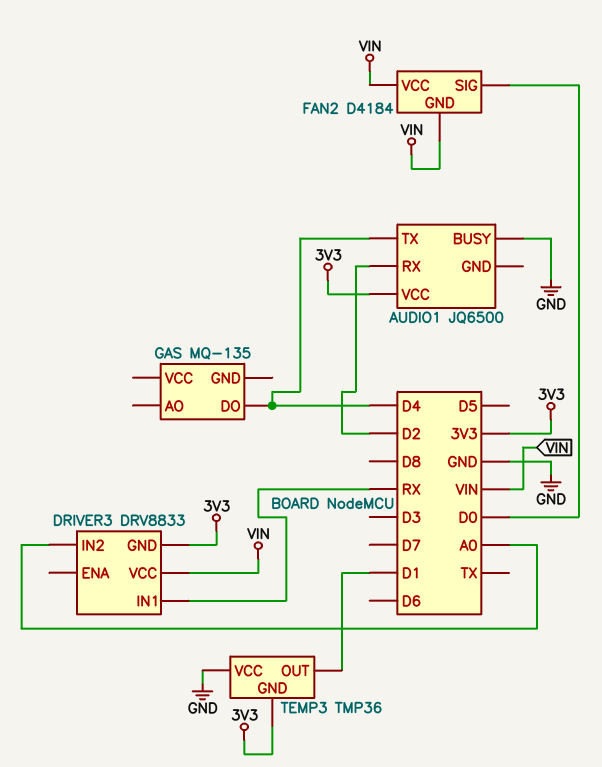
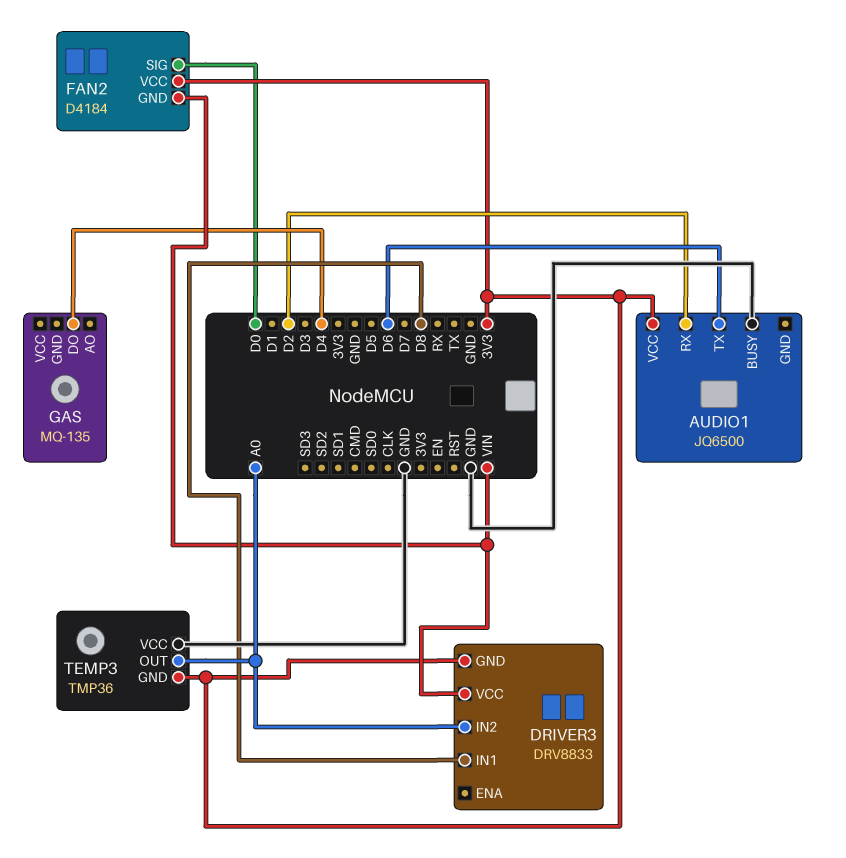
AUDIO1 pin TX: D4 -> D6
DRIVER3 pin IN1: RX -> D8
FAN2 pin VCC: VIN -> 3V3
TEMP3 pin OUT: D1 -> A0

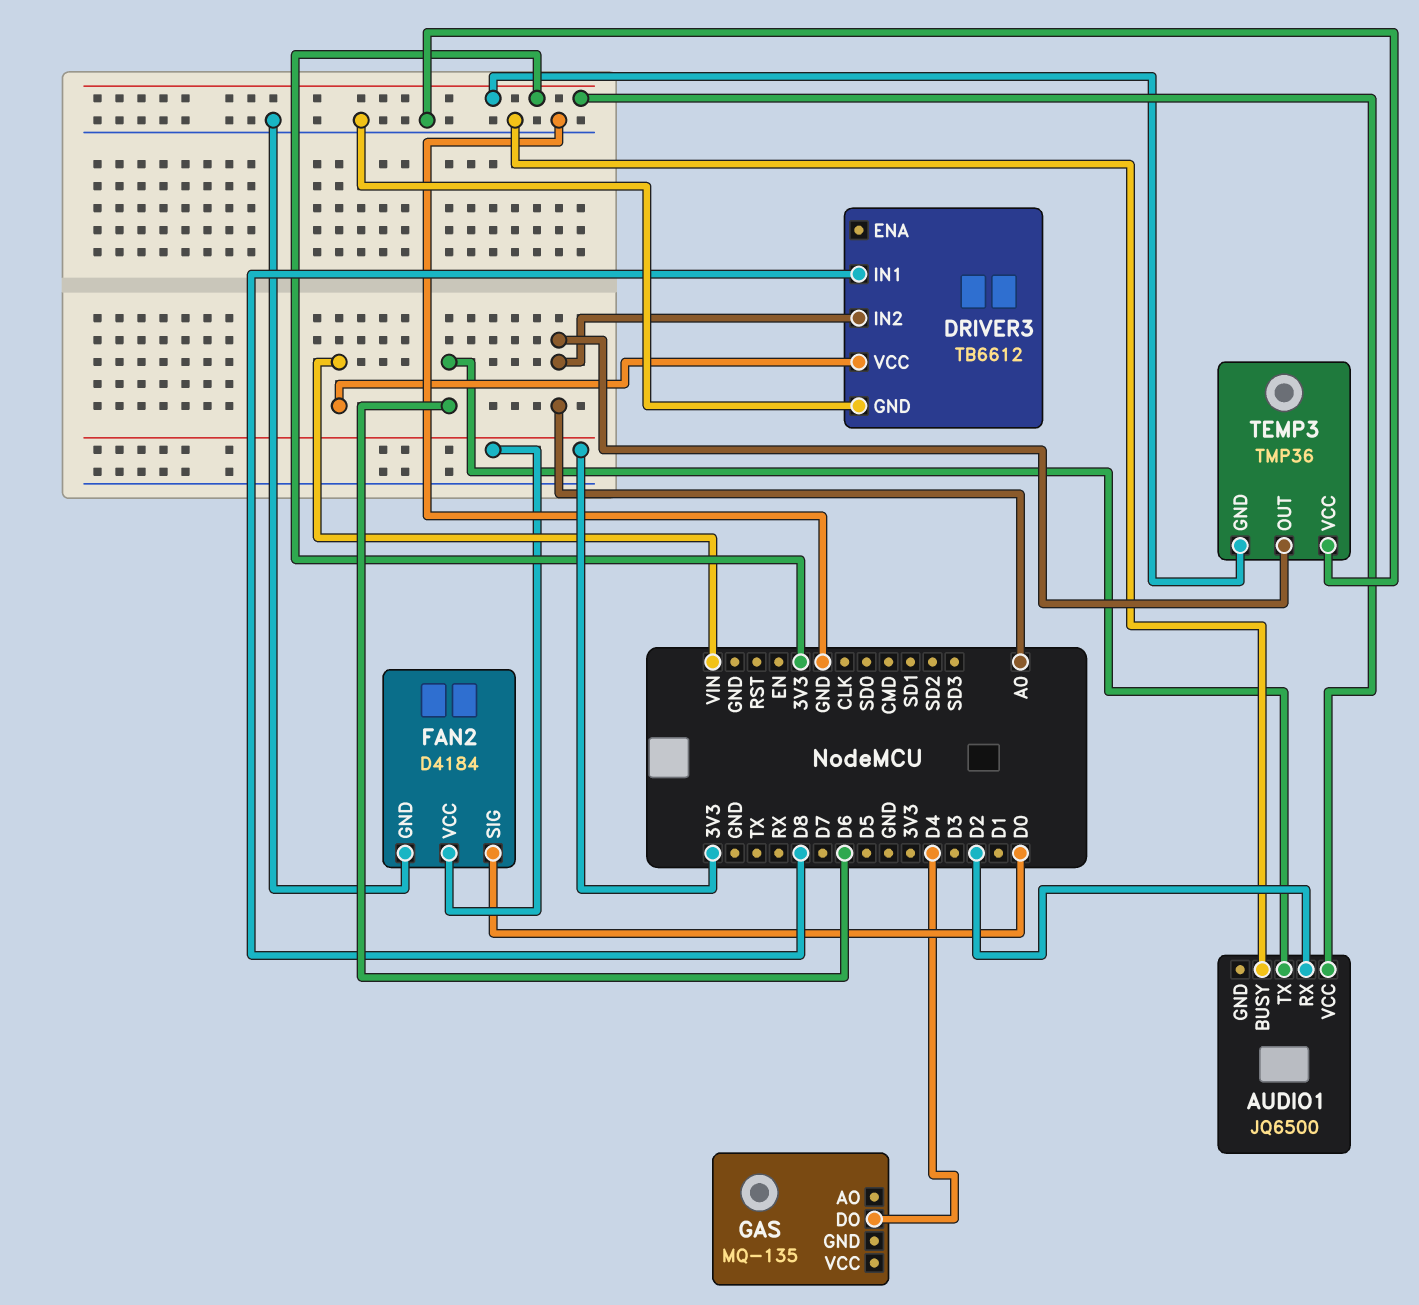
DRIVER3: DRV8833 -> TB6612
DRIVER3 pin GND: 3V3 -> GND
FAN2 pin GND: VIN -> GND

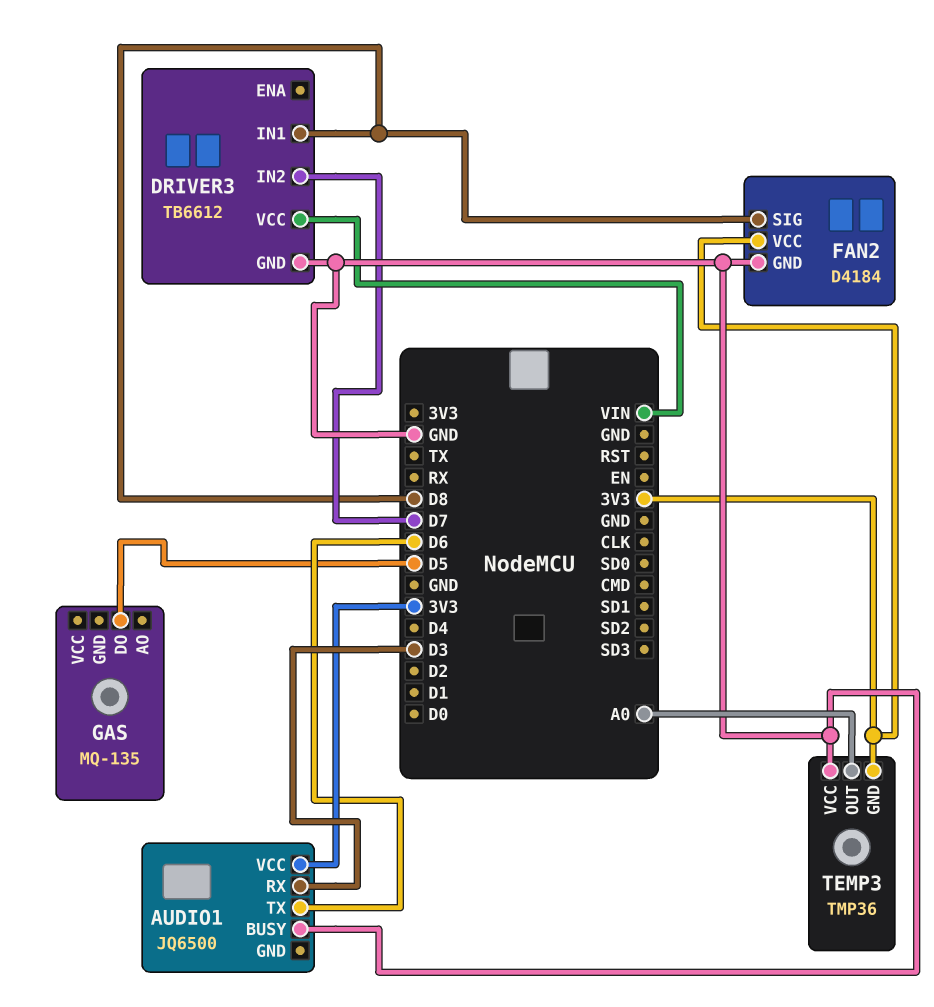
AUDIO1 pin RX: D2 -> D3
DRIVER3 pin IN2: A0 -> D7
FAN2 pin SIG: D0 -> D8
GAS pin DO: D4 -> D5

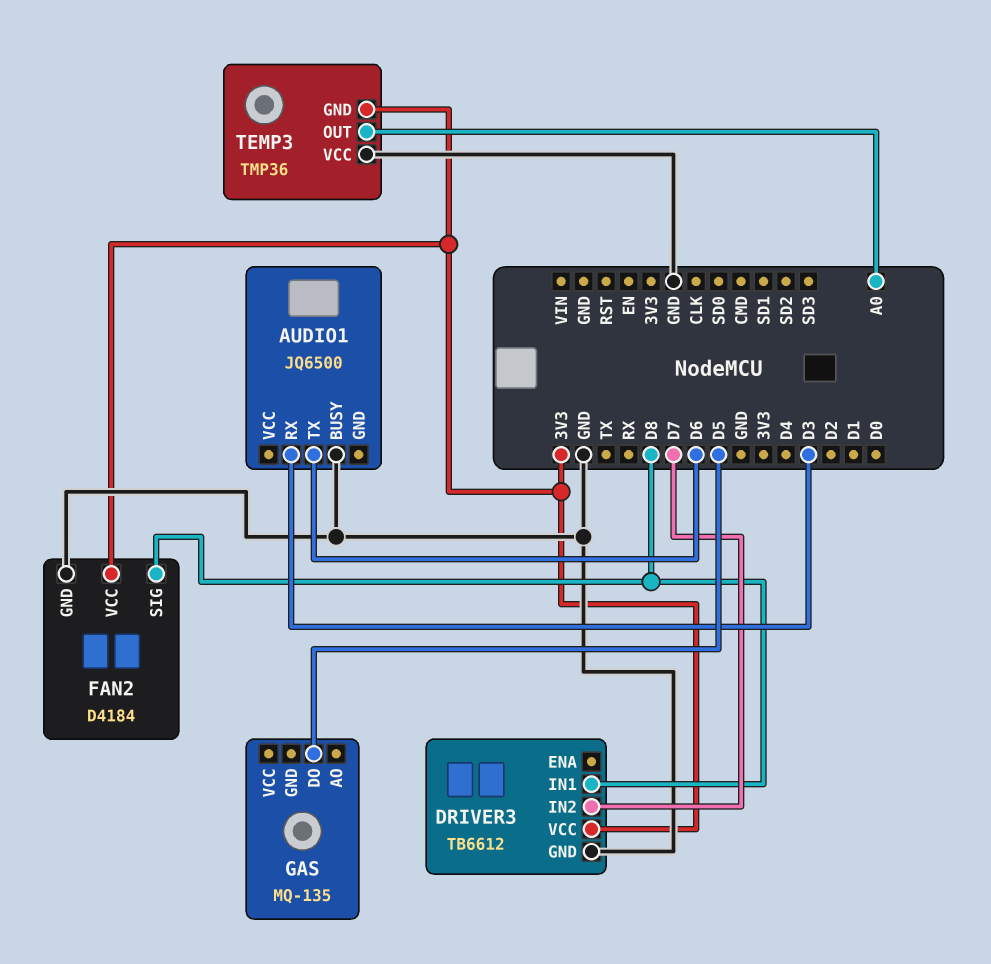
AUDIO1 pin VCC: 3V3 -> none
DRIVER3 pin VCC: VIN -> 3V3

